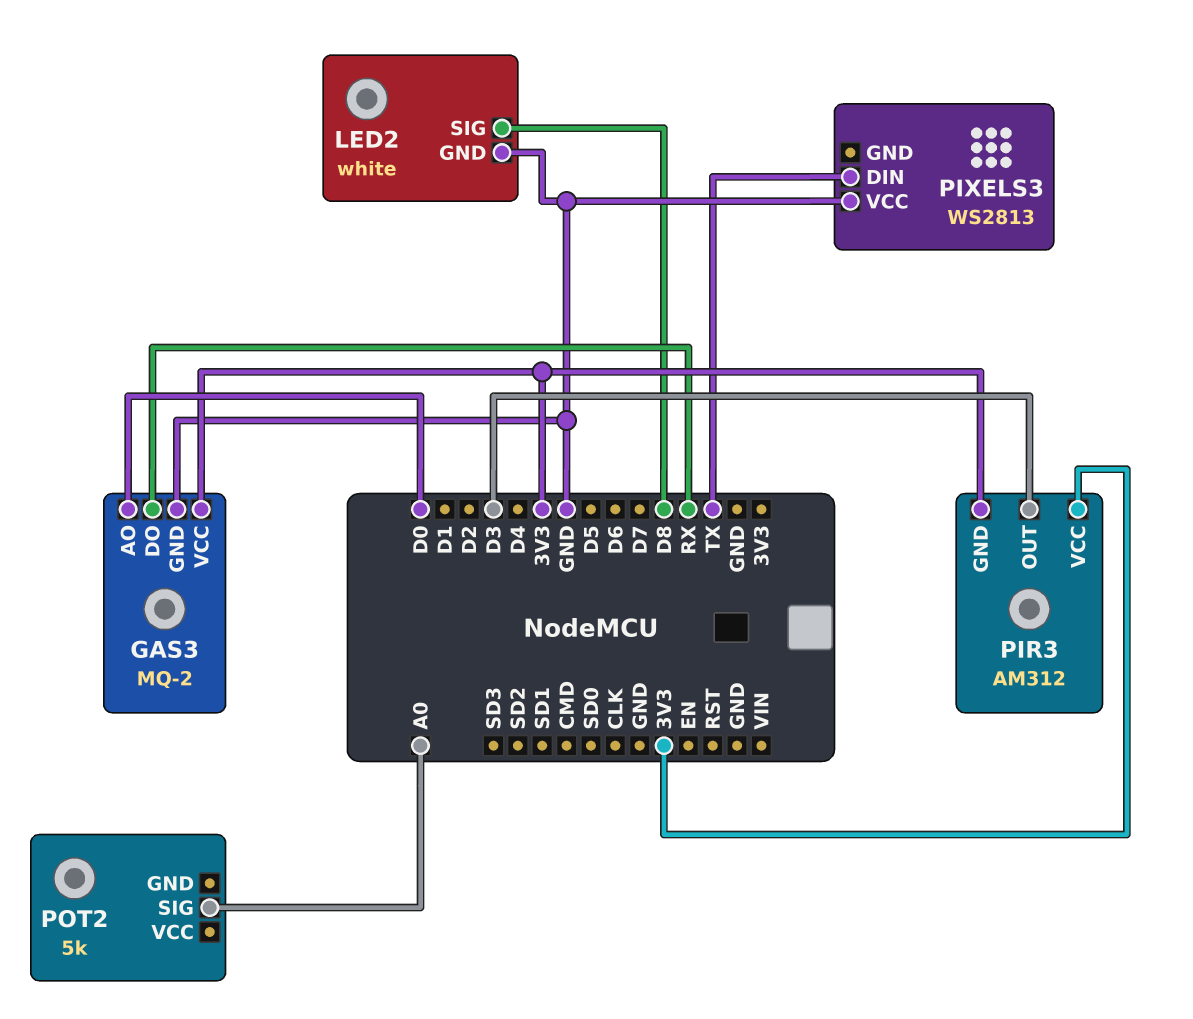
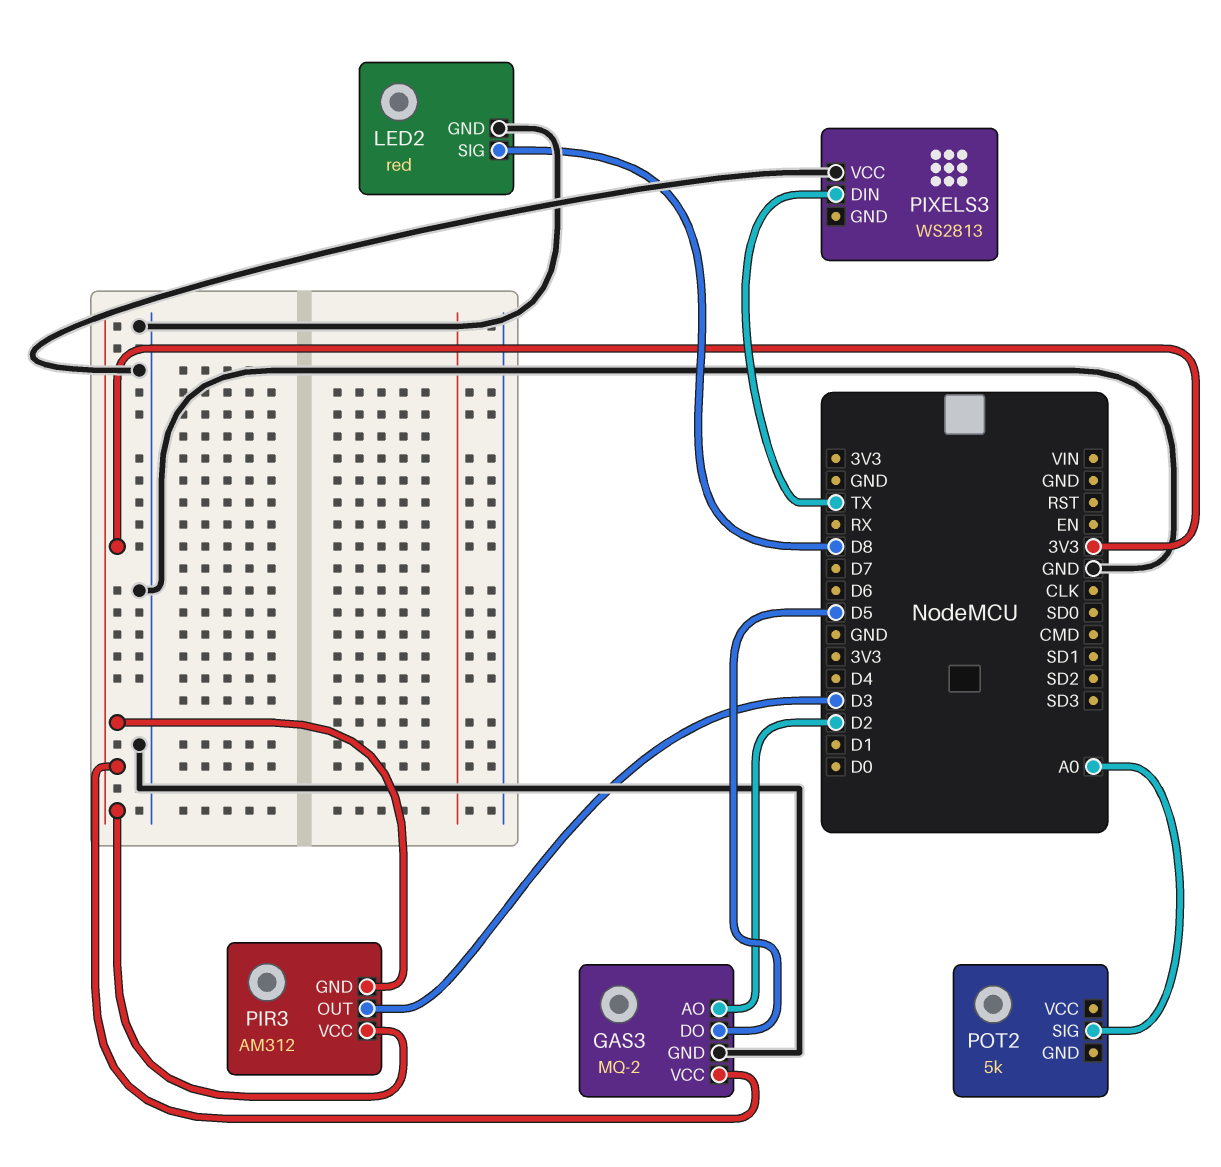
GAS3 pin AO: D0 -> D2
GAS3 pin DO: RX -> D5
LED2: white -> red

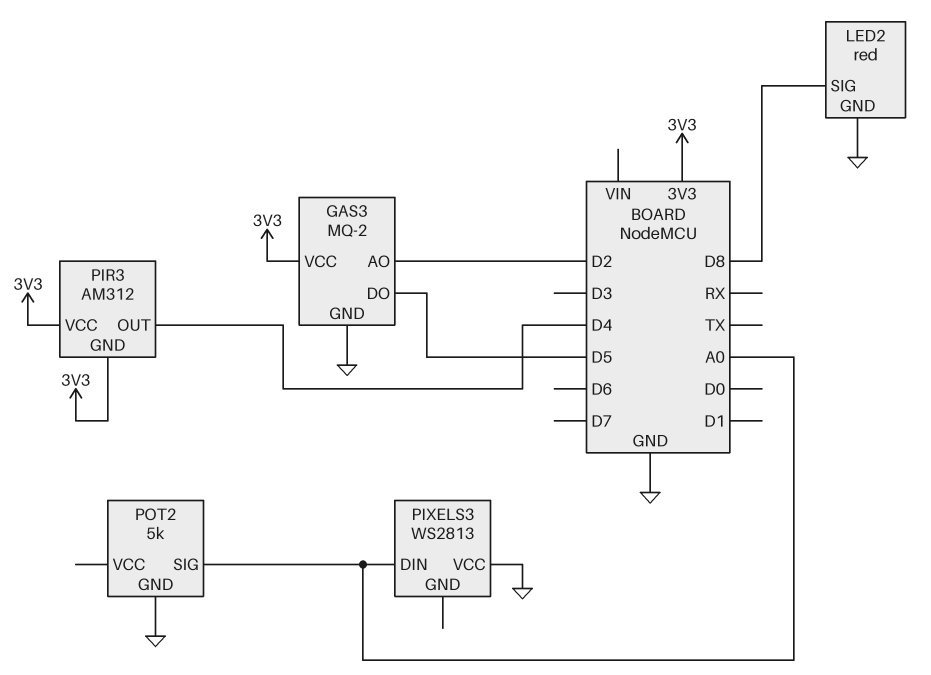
PIR3 pin OUT: D3 -> D4
PIXELS3 pin DIN: TX -> A0
POT2 pin GND: none -> GND

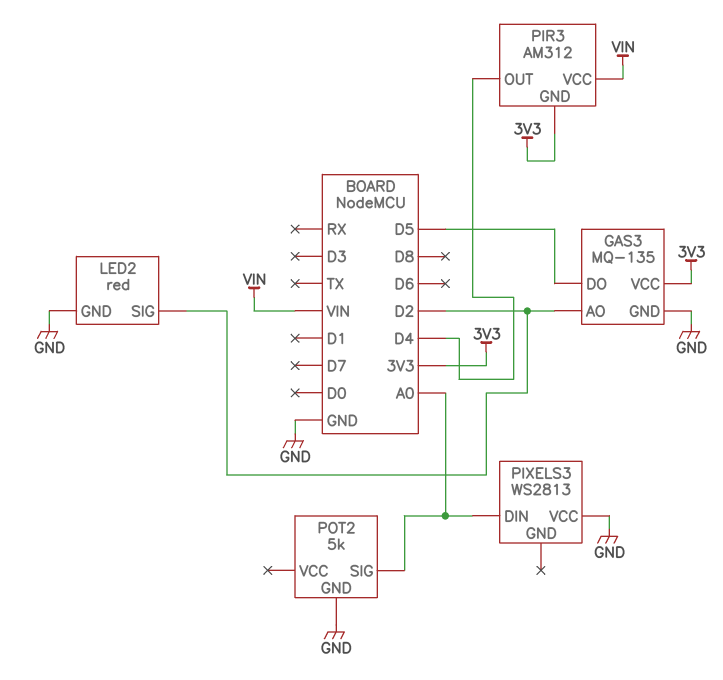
GAS3: MQ-2 -> MQ-135
LED2 pin SIG: D8 -> D2
PIR3 pin VCC: 3V3 -> VIN

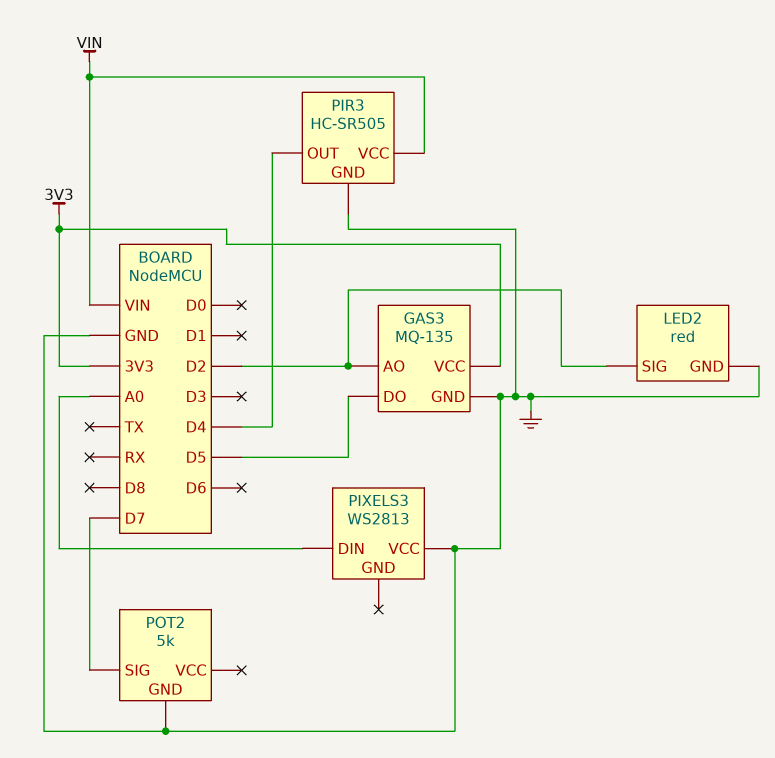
PIR3: AM312 -> HC-SR505
PIR3 pin GND: 3V3 -> GND
POT2 pin SIG: A0 -> D7

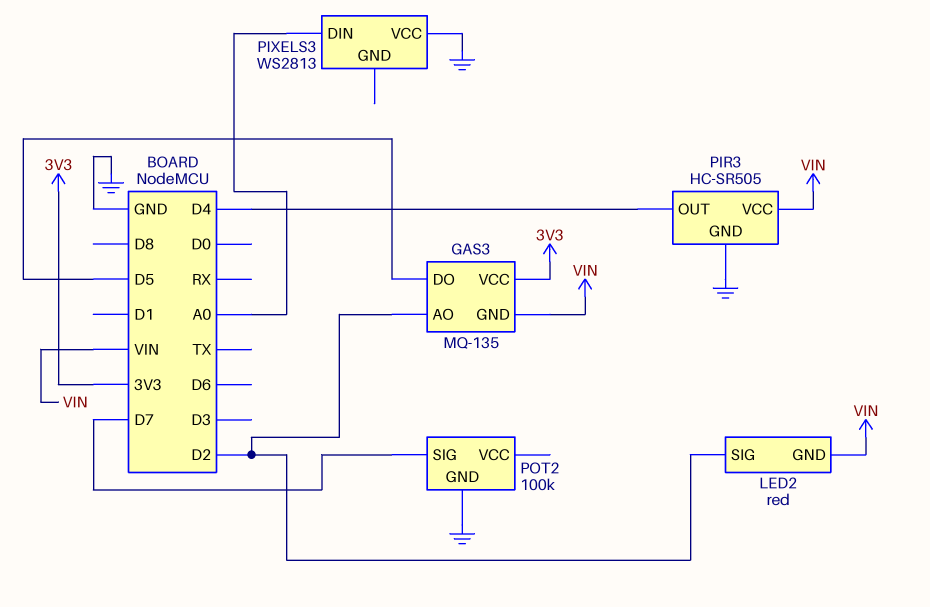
GAS3 pin GND: GND -> VIN
LED2 pin GND: GND -> VIN
POT2: 5k -> 100k

